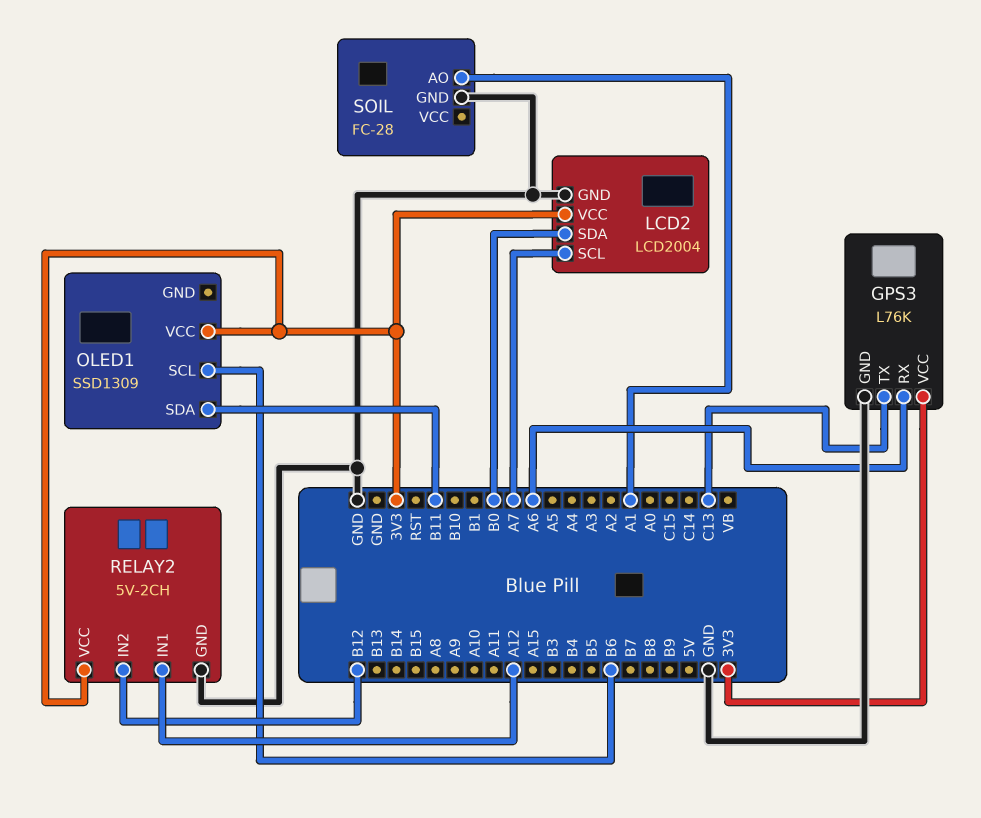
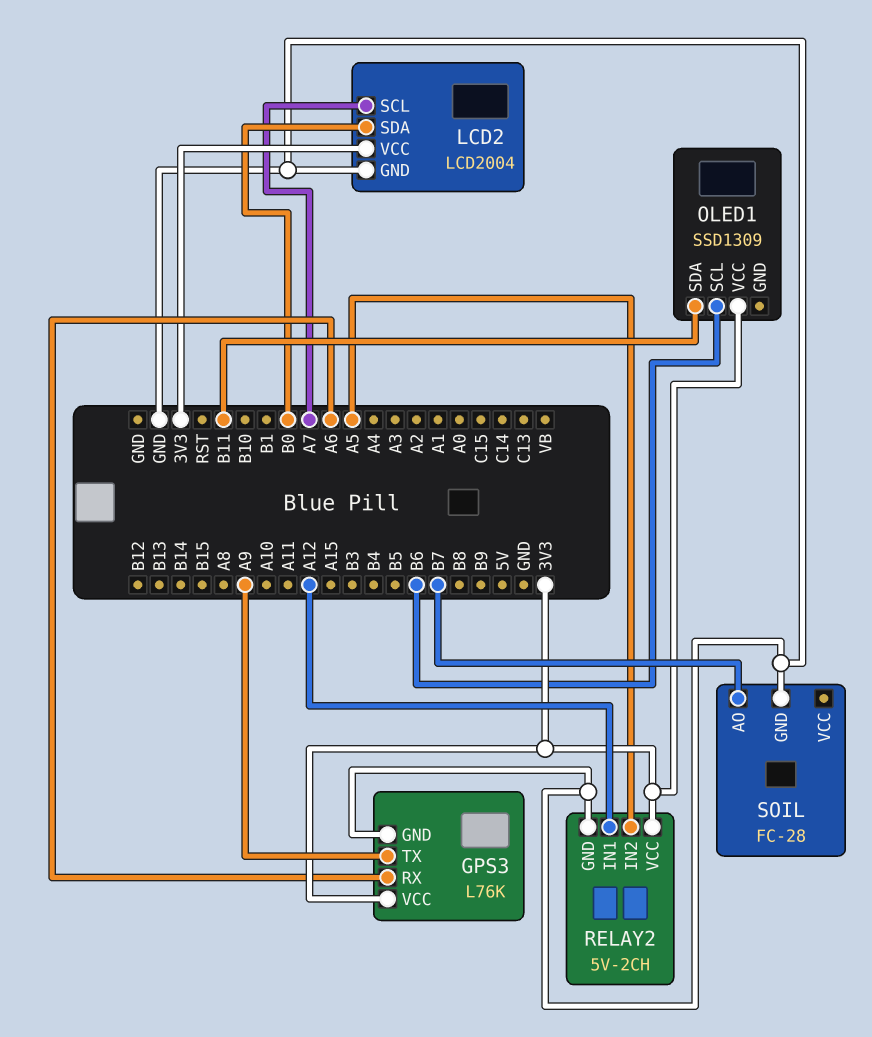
GPS3 pin TX: C13 -> A9
RELAY2 pin IN2: B12 -> A5
SOIL pin AO: A1 -> B7

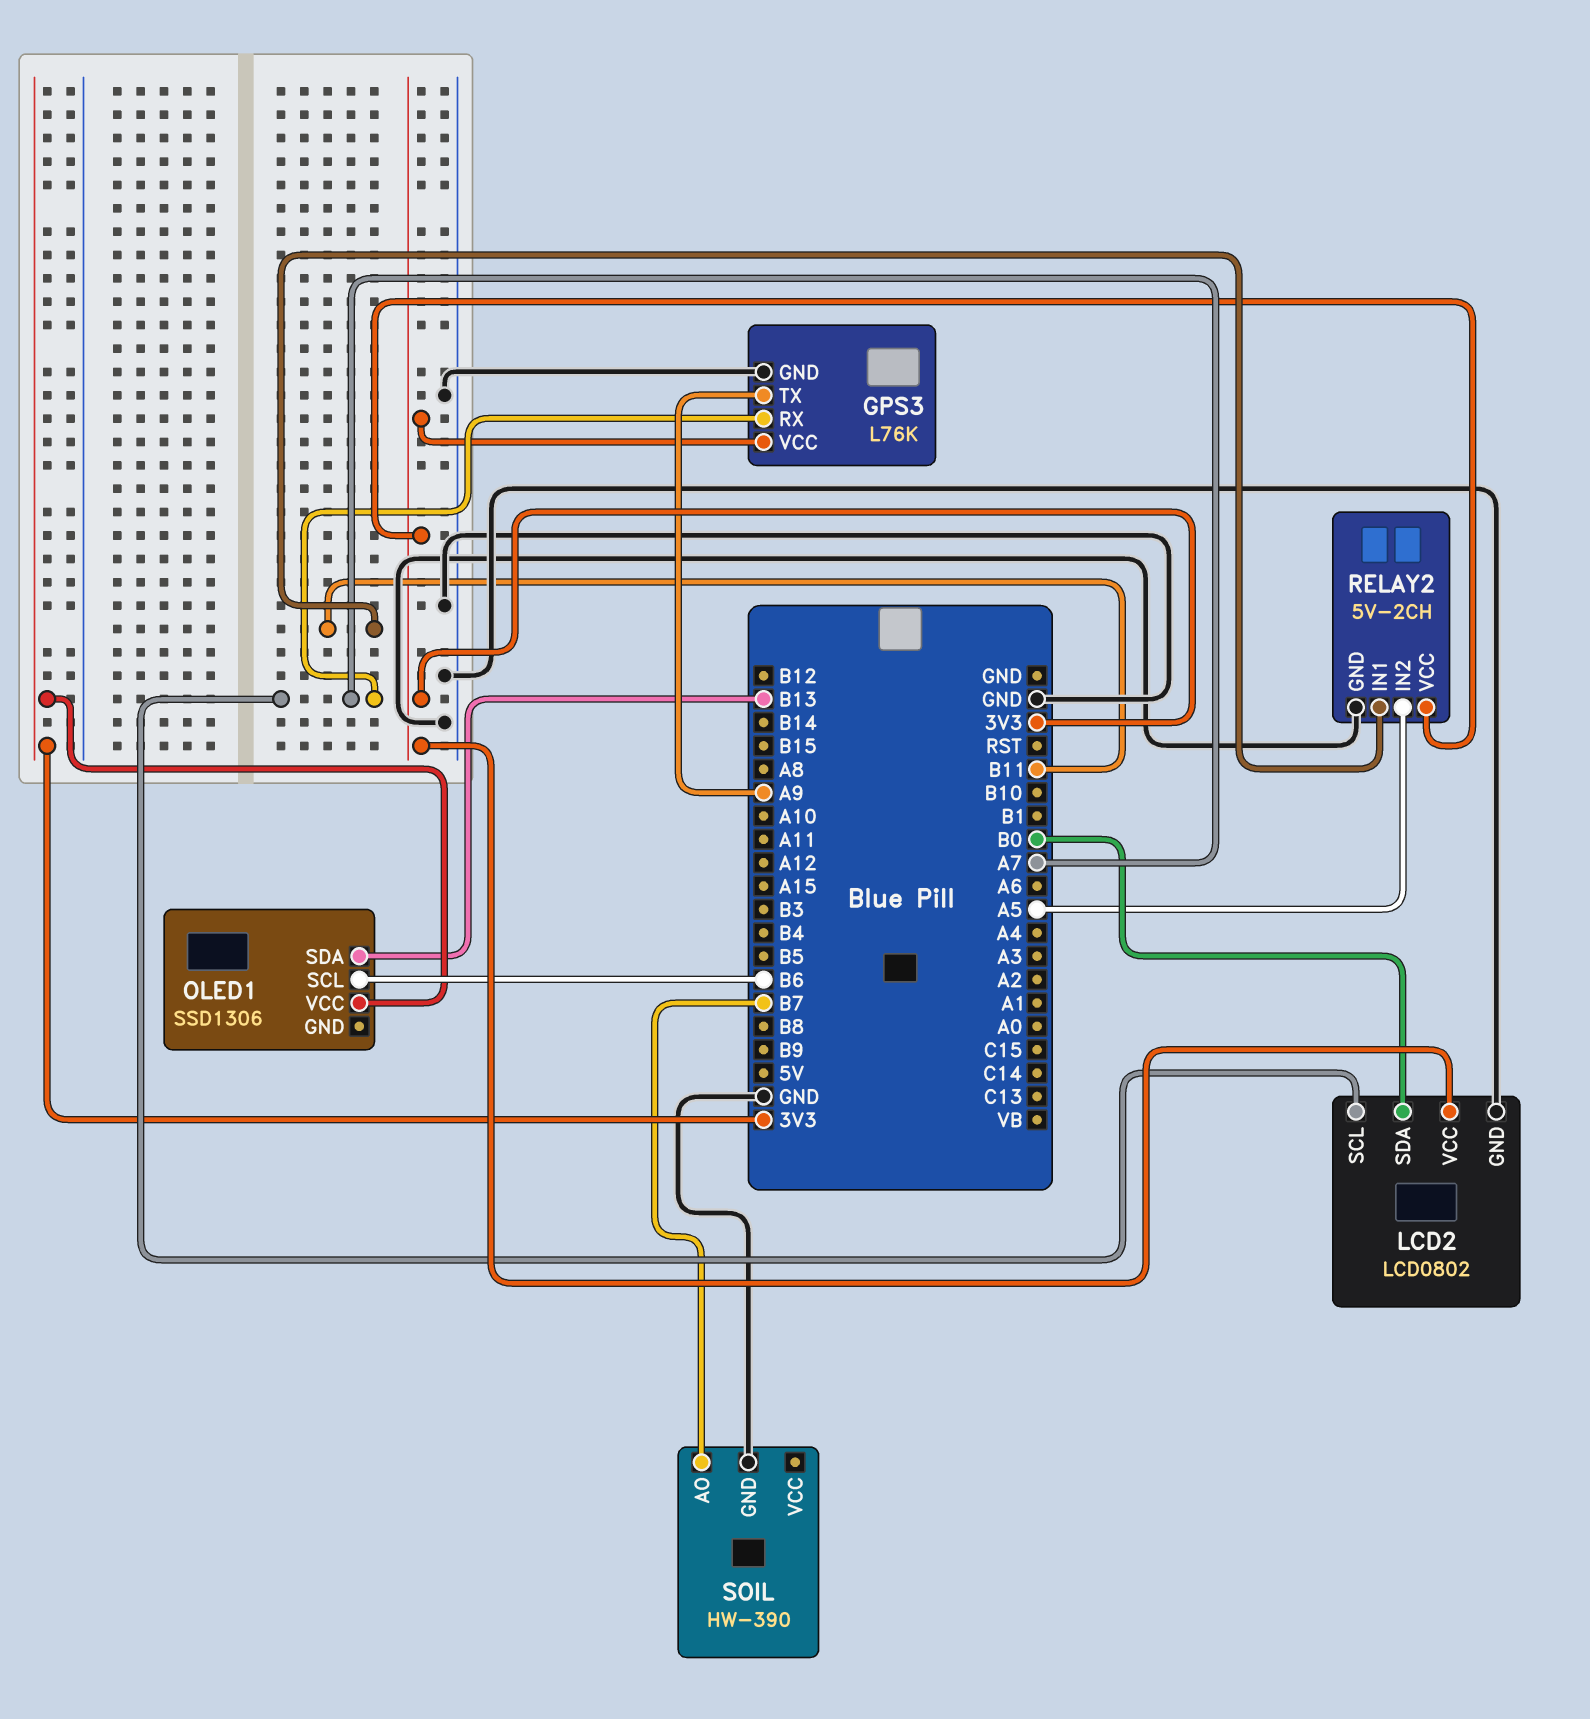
GPS3 pin RX: A6 -> A7
LCD2: LCD2004 -> LCD0802
OLED1: SSD1309 -> SSD1306
OLED1 pin SDA: B11 -> B13
RELAY2 pin IN1: A12 -> B11
SOIL: FC-28 -> HW-390

